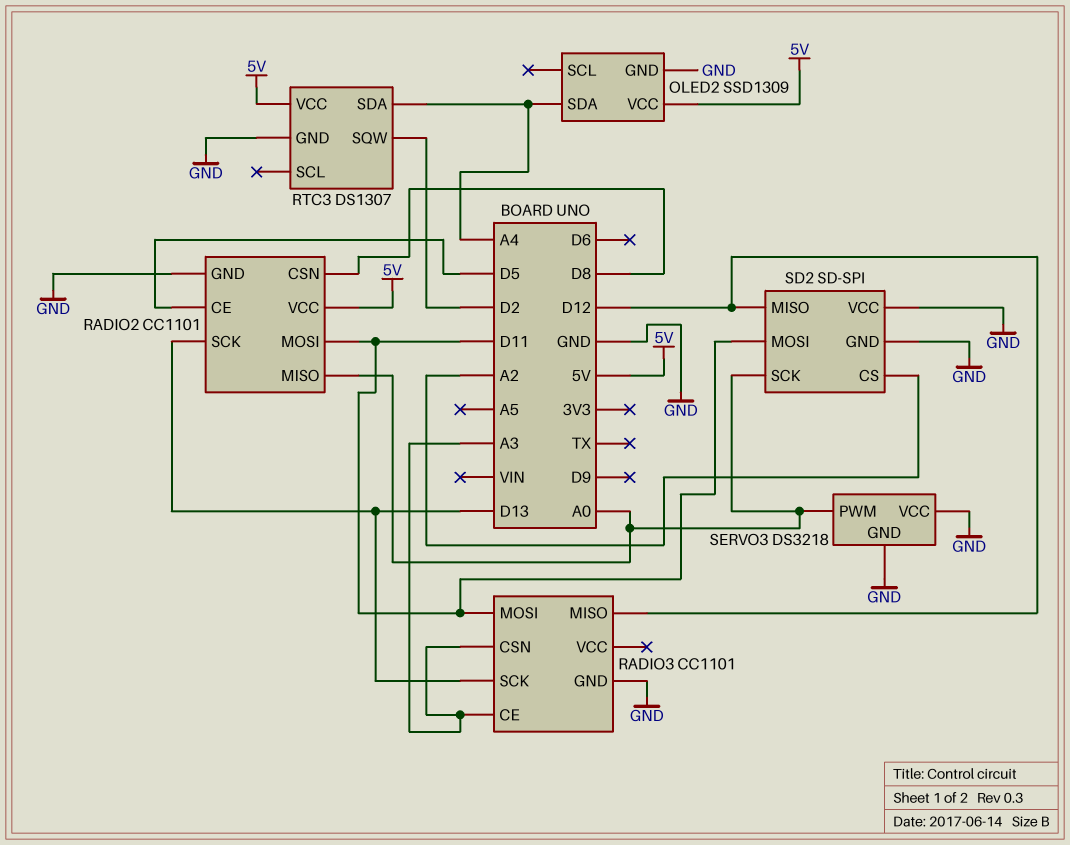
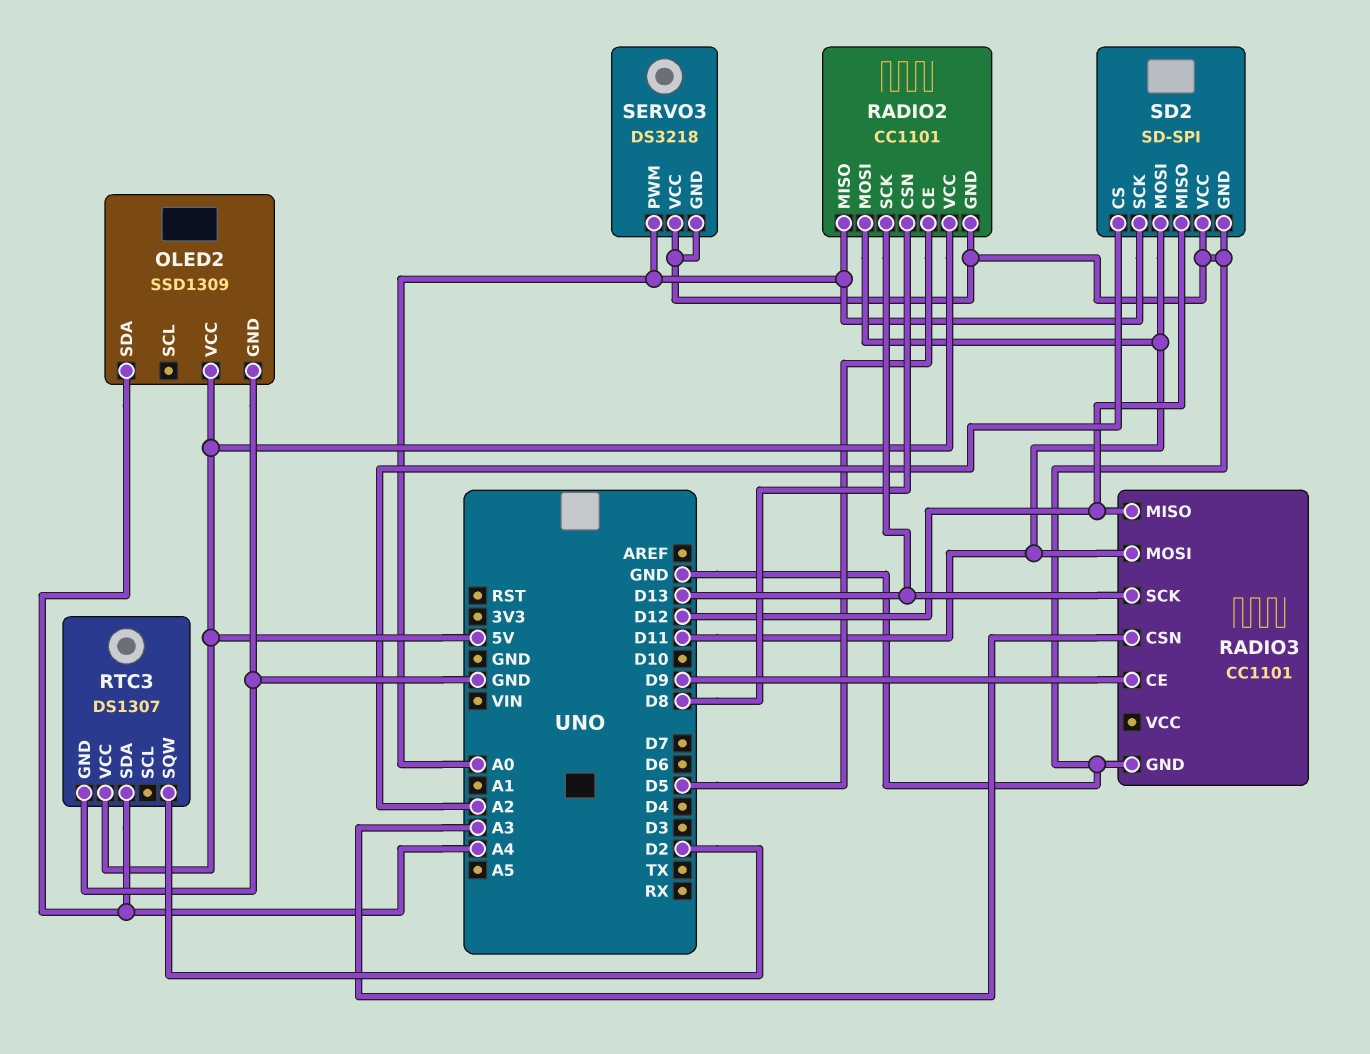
RADIO3 pin CE: A3 -> D9

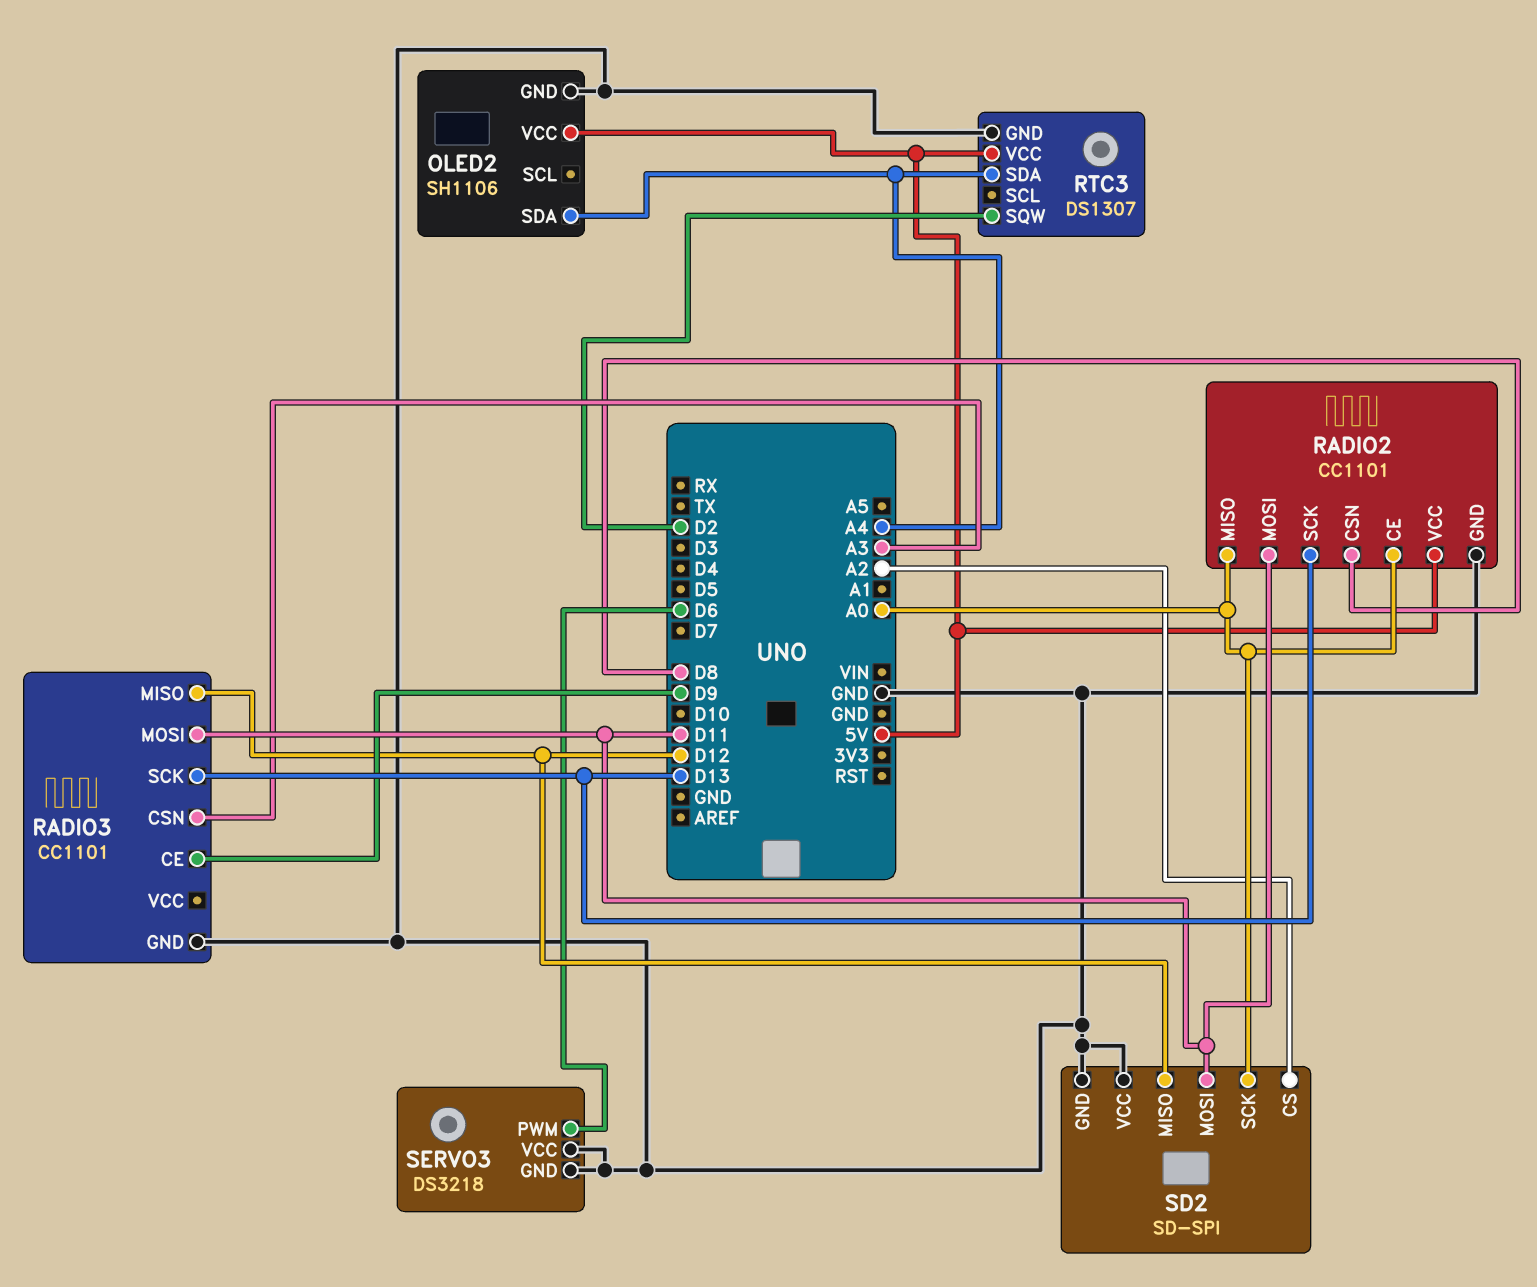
OLED2: SSD1309 -> SH1106
RADIO2 pin CE: D5 -> A0
SERVO3 pin PWM: A0 -> D6

